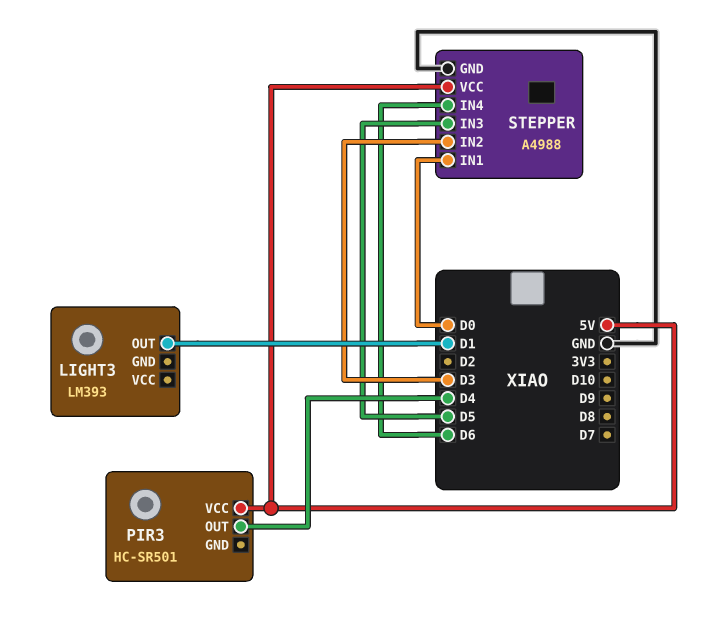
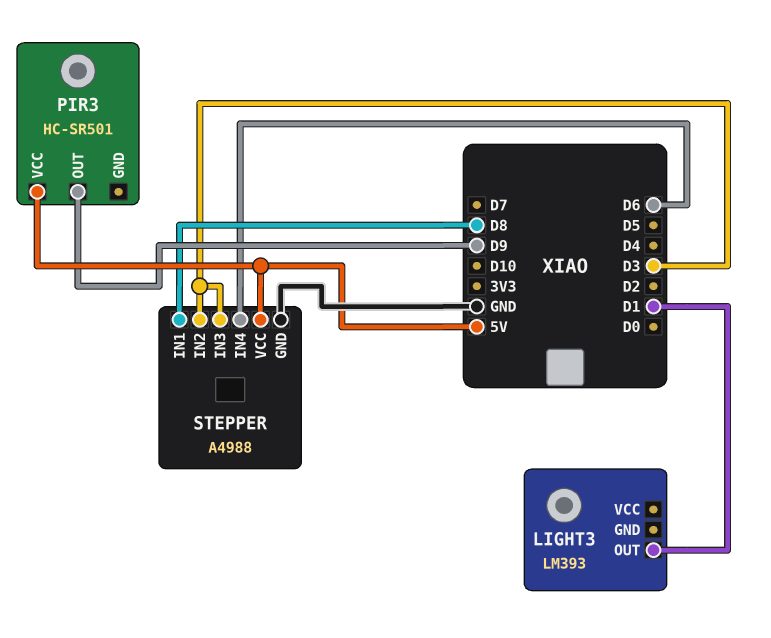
PIR3 pin OUT: D4 -> D9
STEPPER pin IN1: D0 -> D8
STEPPER pin IN3: D5 -> D3

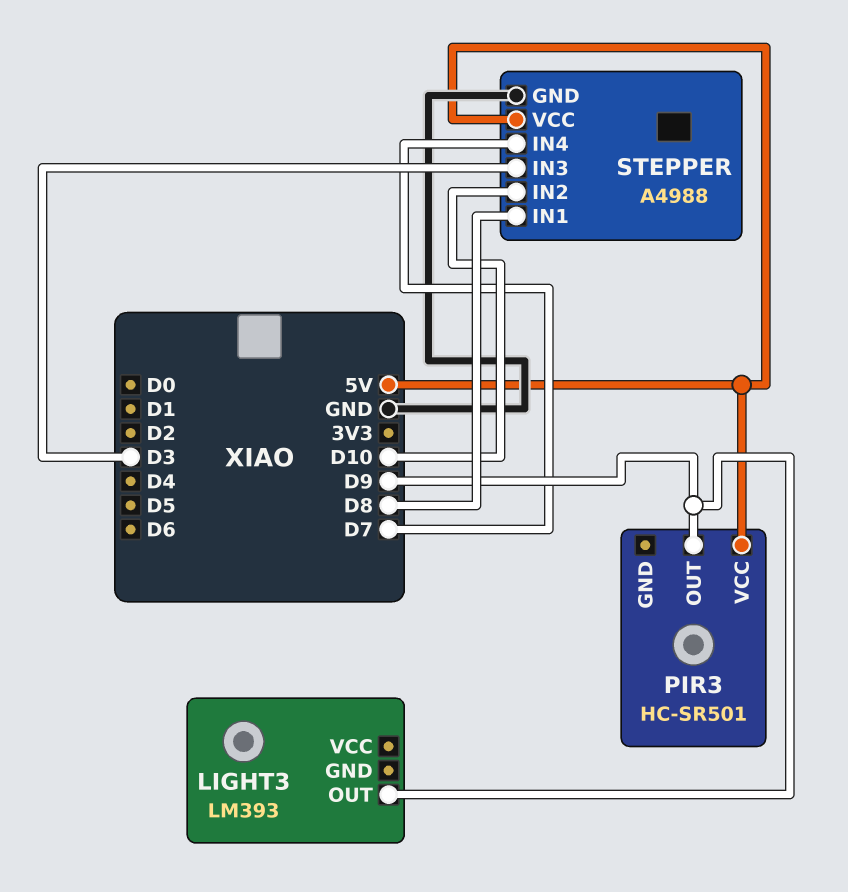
LIGHT3 pin OUT: D1 -> D9
STEPPER pin IN2: D3 -> D10
STEPPER pin IN4: D6 -> D7

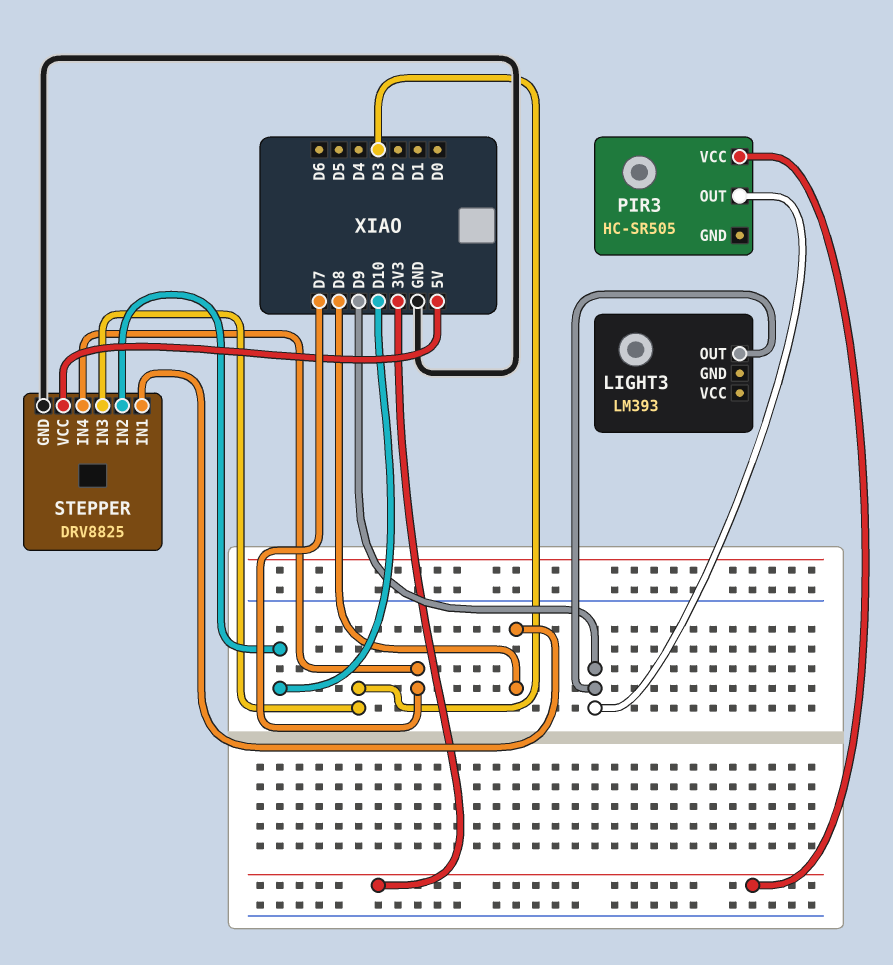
PIR3: HC-SR501 -> HC-SR505
PIR3 pin VCC: 5V -> 3V3
STEPPER: A4988 -> DRV8825

